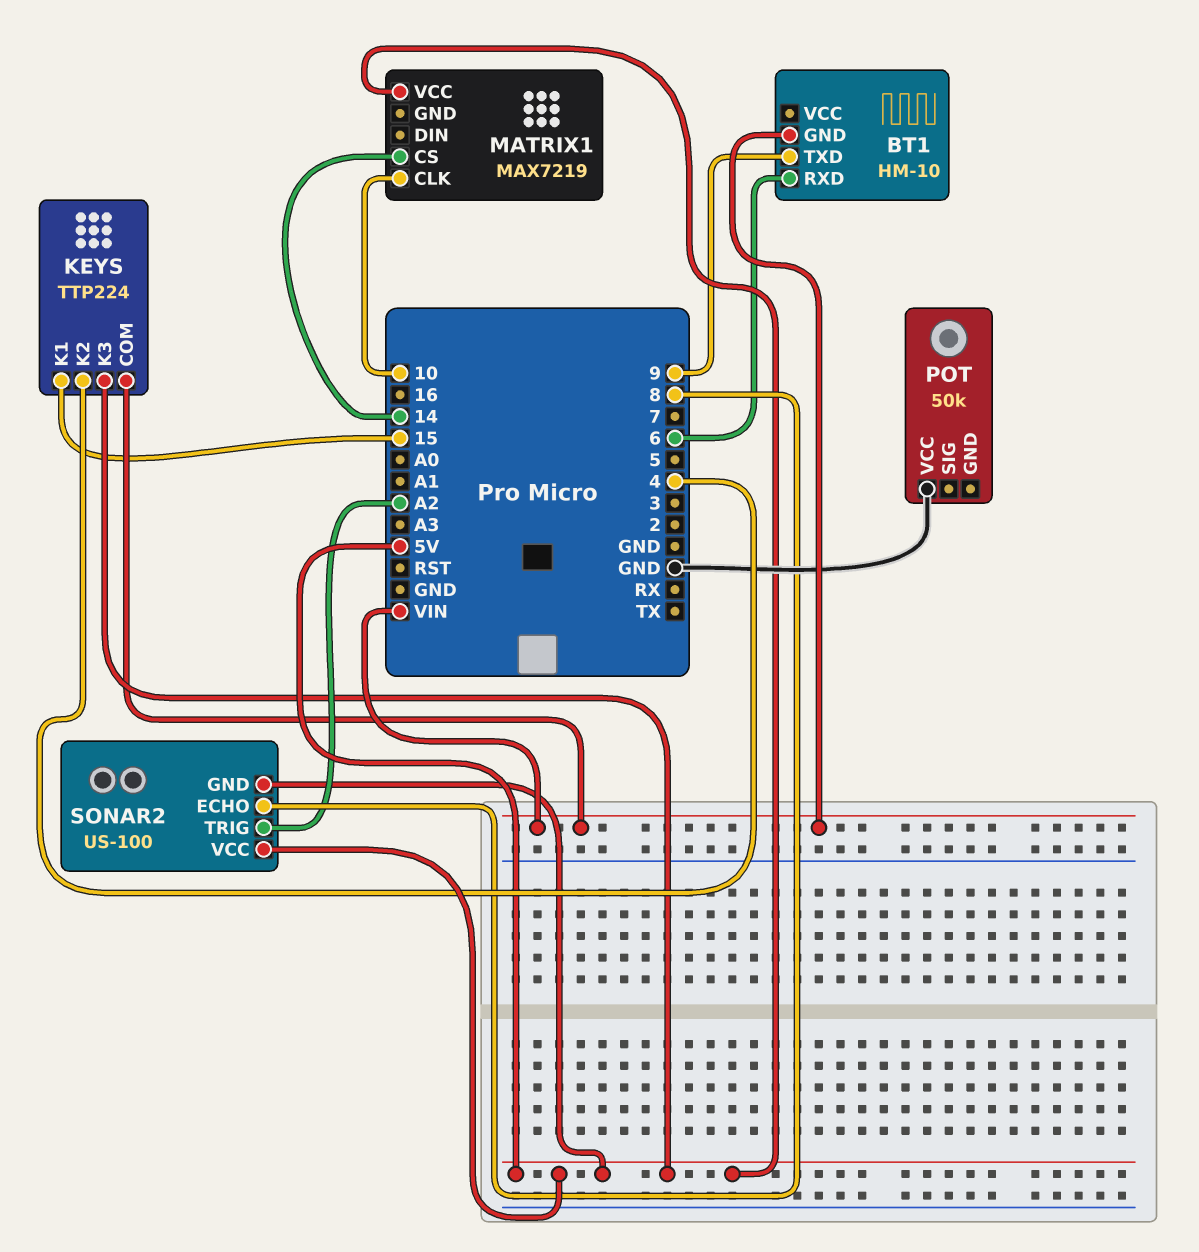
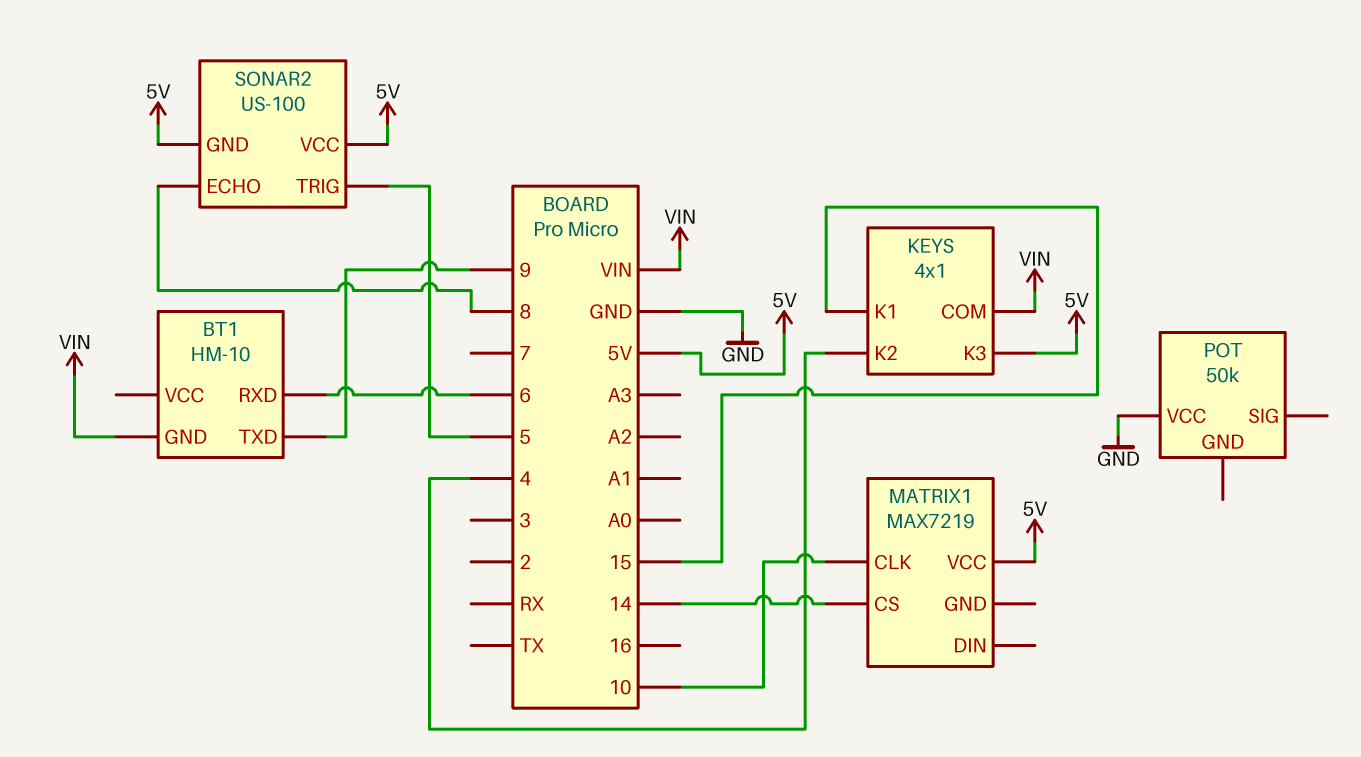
KEYS: TTP224 -> 4x1
SONAR2 pin TRIG: A2 -> 5

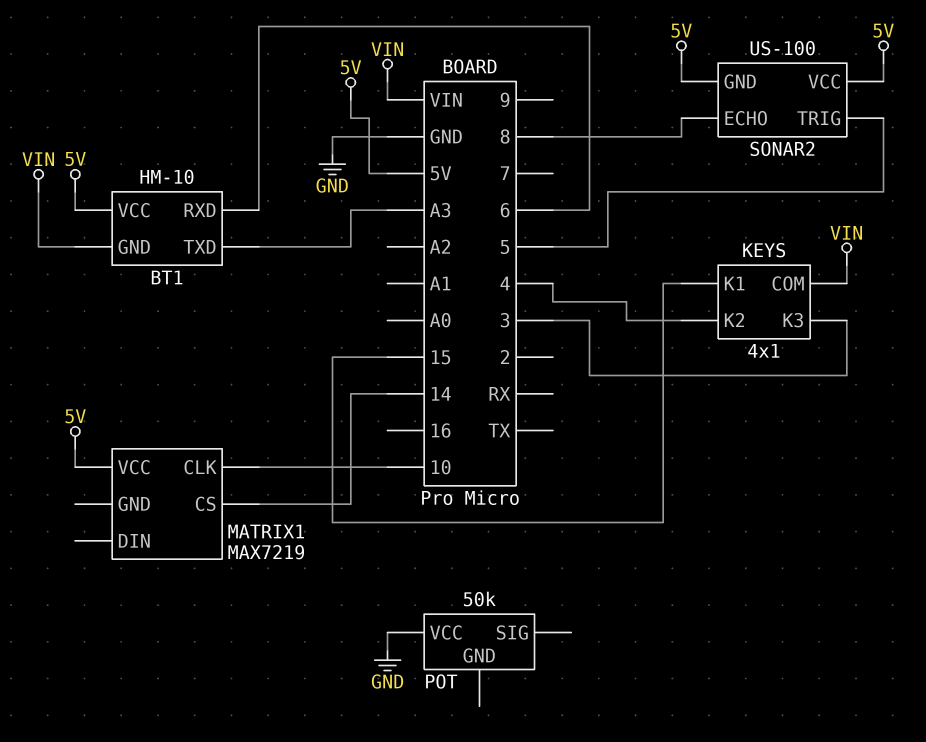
BT1 pin TXD: 9 -> A3
BT1 pin VCC: none -> 5V
KEYS pin K3: 5V -> 3

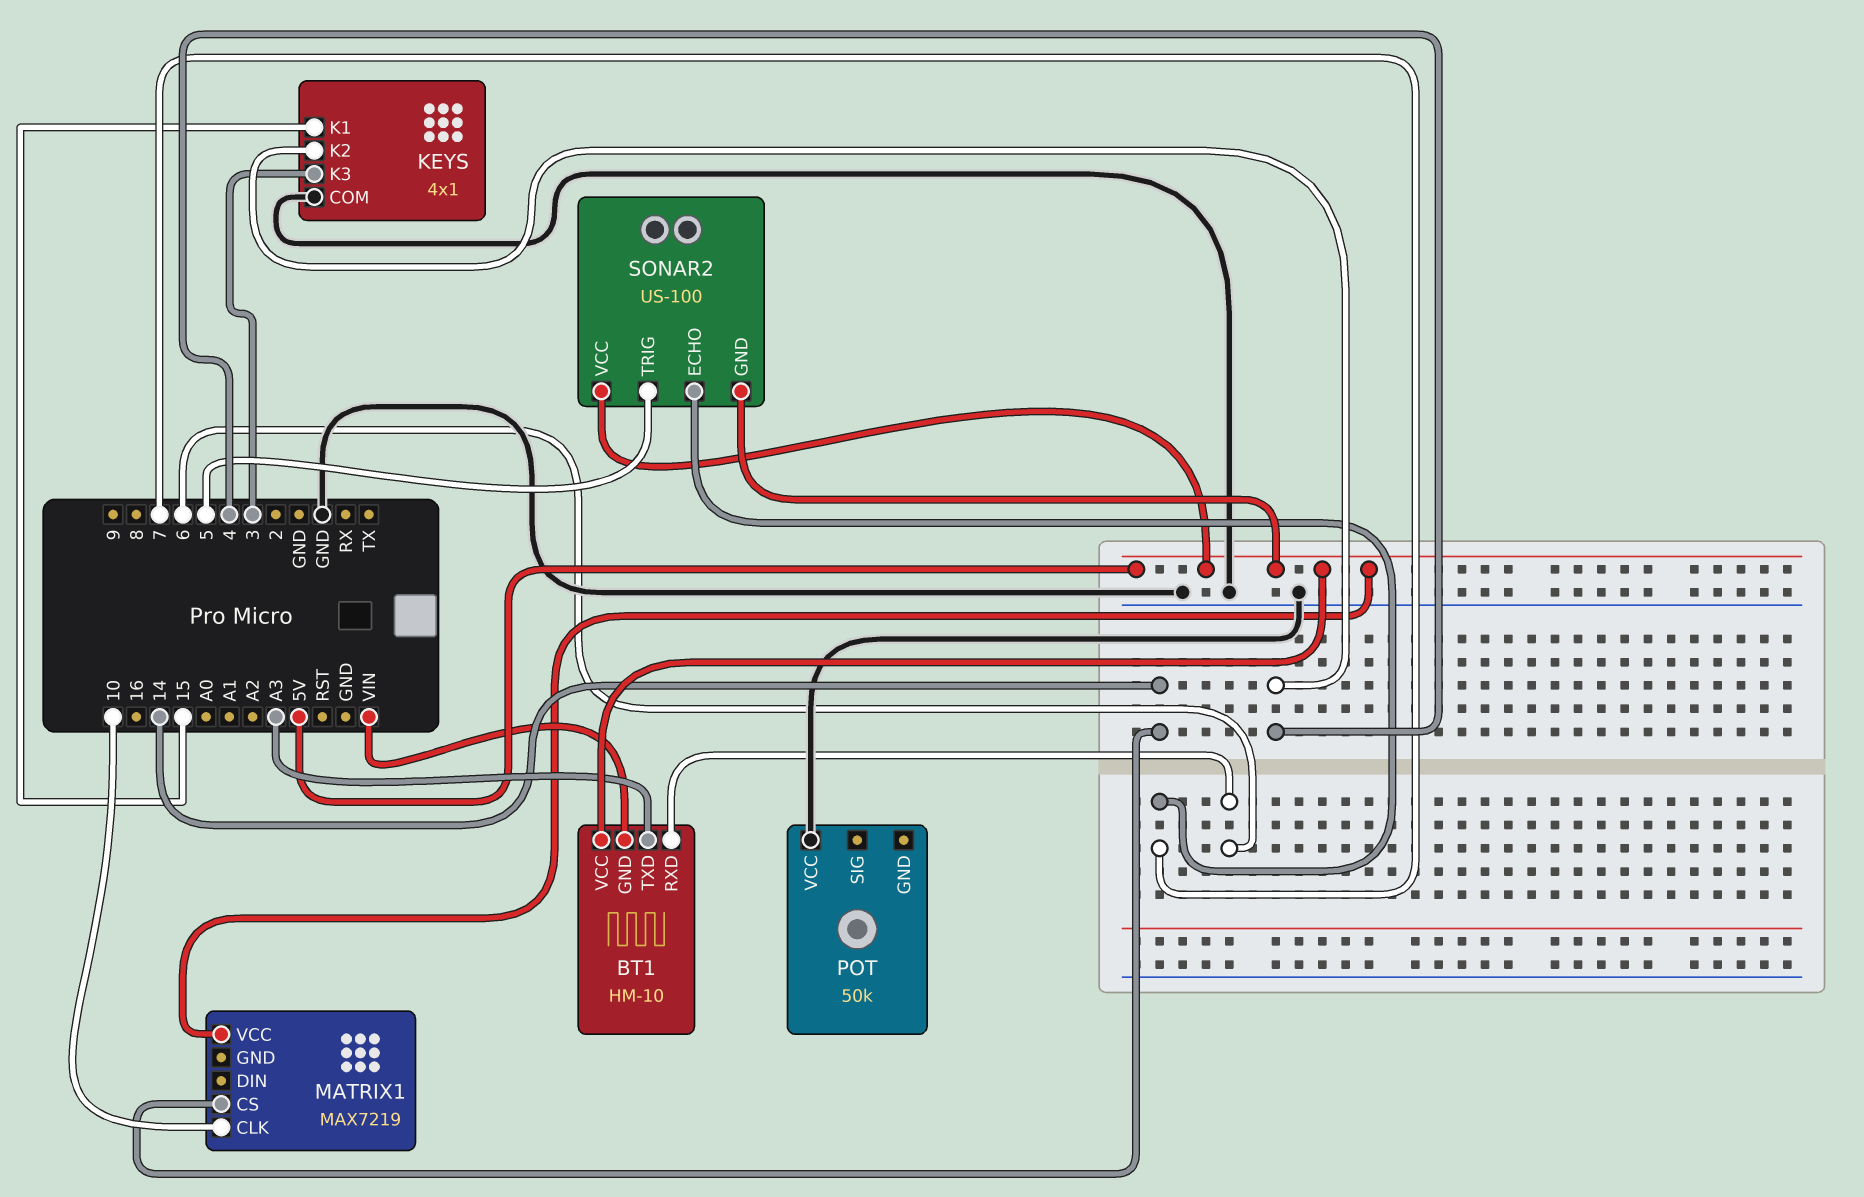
KEYS pin COM: VIN -> GND
SONAR2 pin ECHO: 8 -> 7

